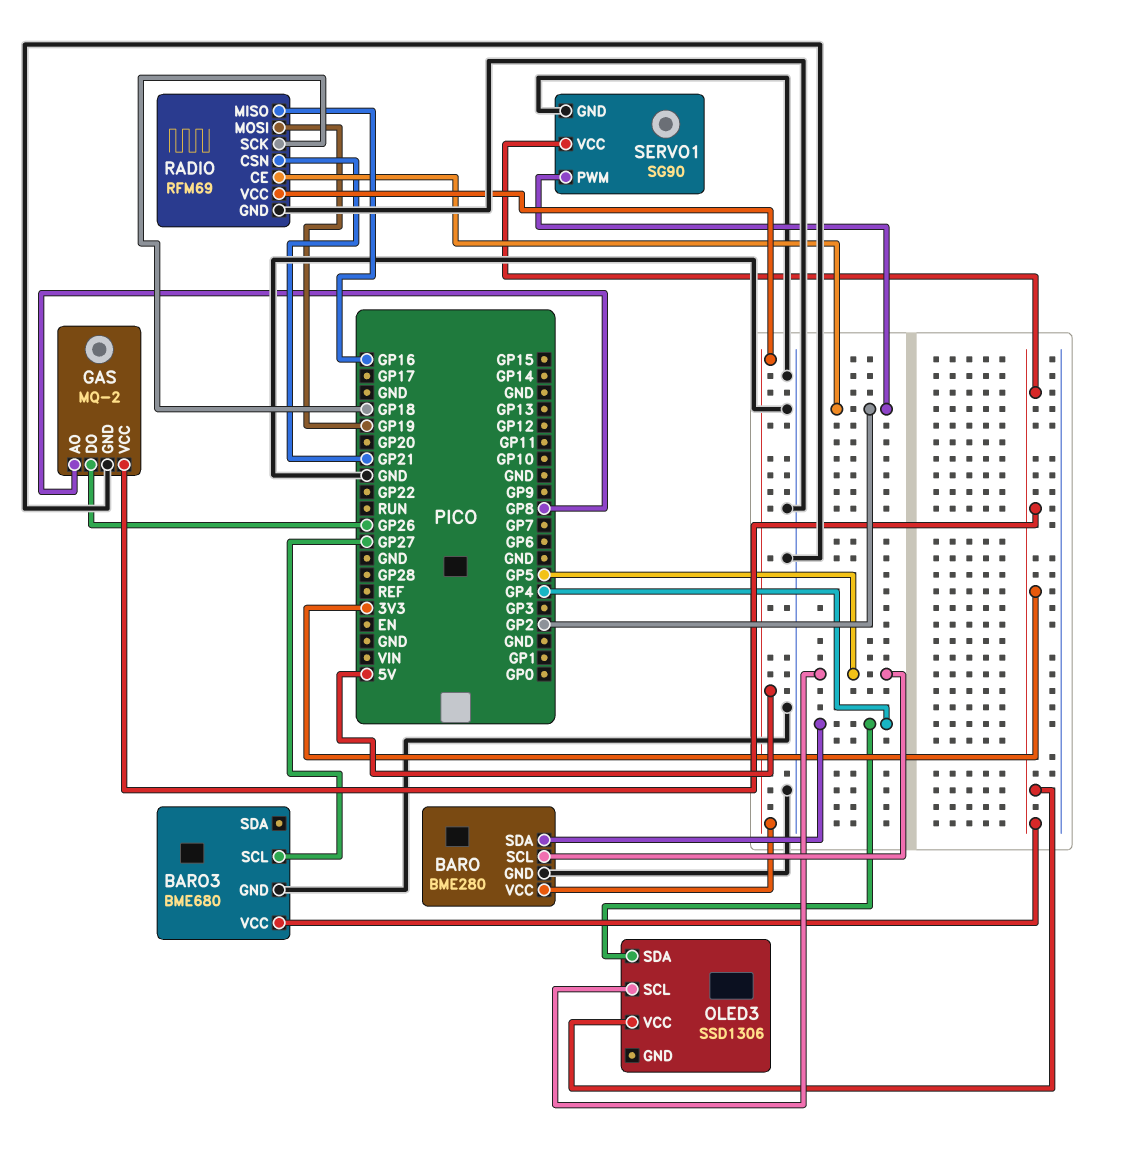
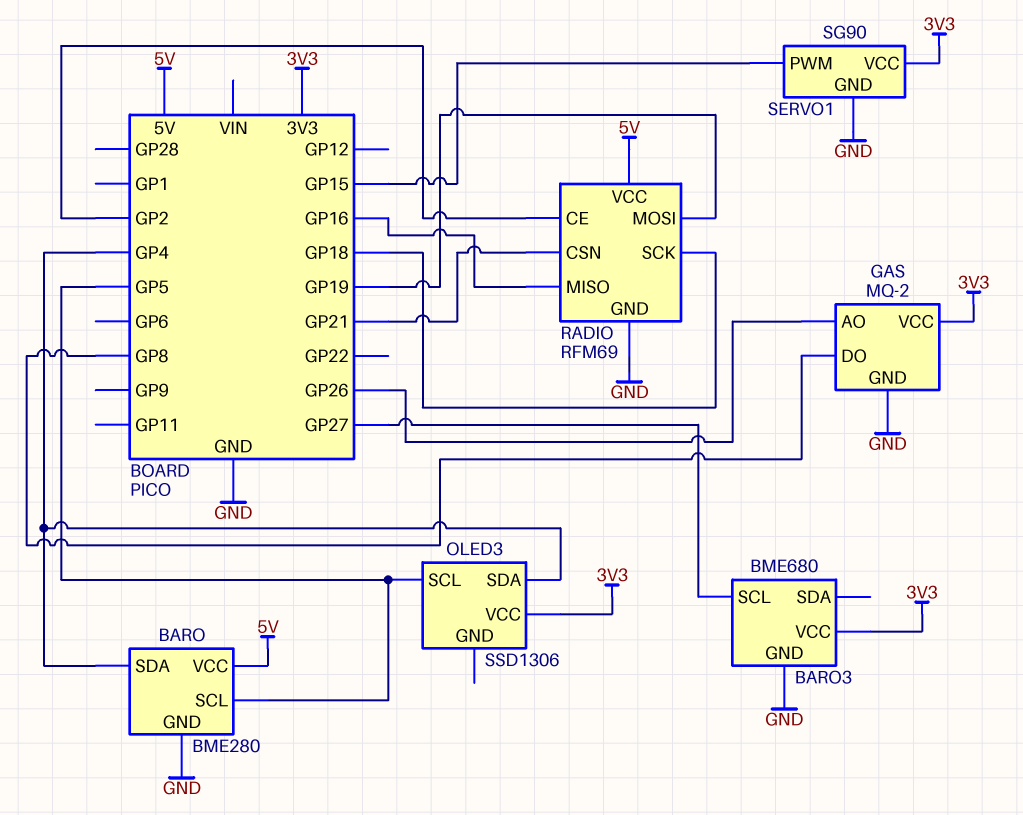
GAS pin AO: GP8 -> GP26
GAS pin DO: GP26 -> GP8
SERVO1 pin PWM: GP2 -> GP15

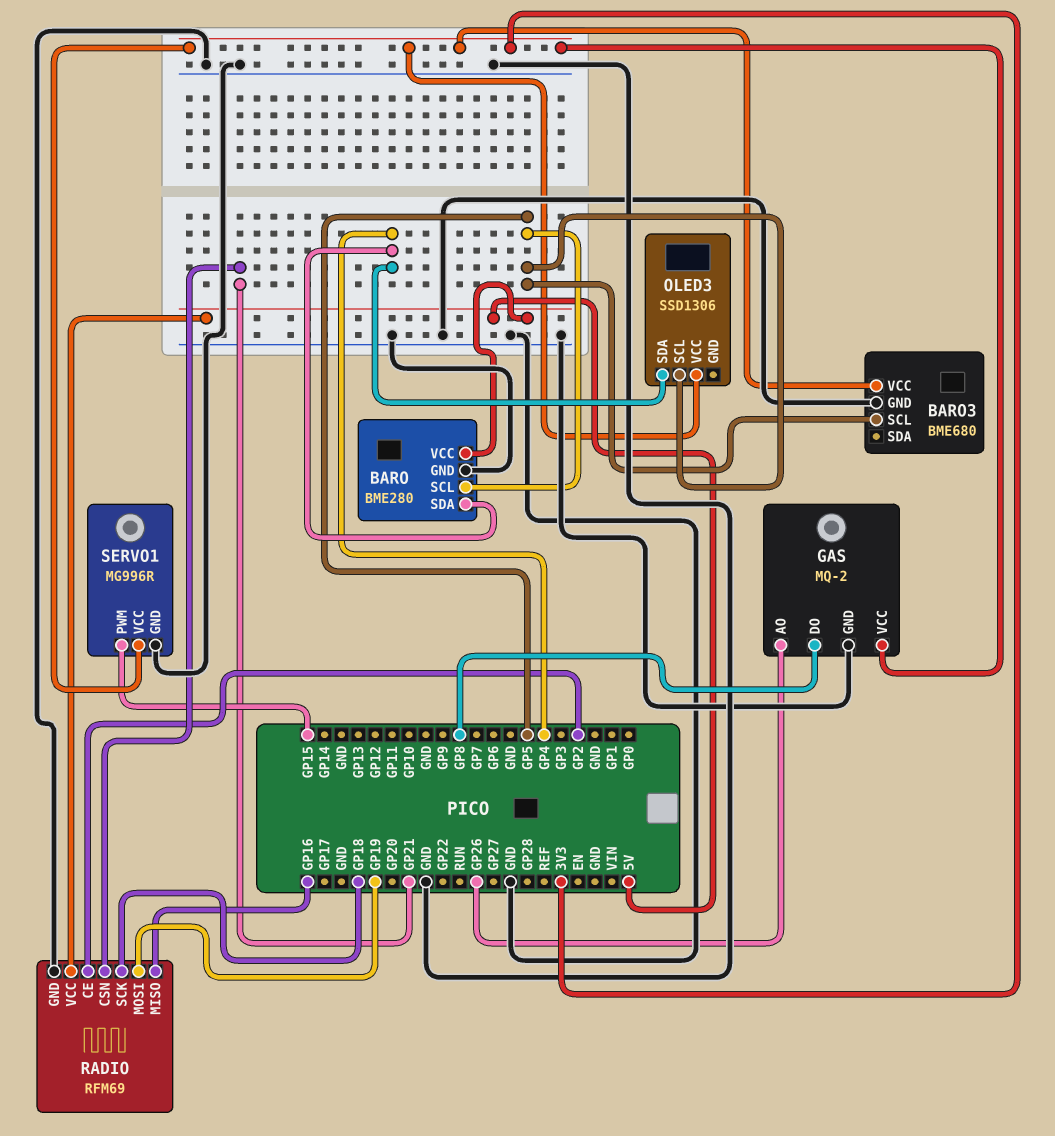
BARO3 pin SCL: GP27 -> GP5
SERVO1: SG90 -> MG996R

